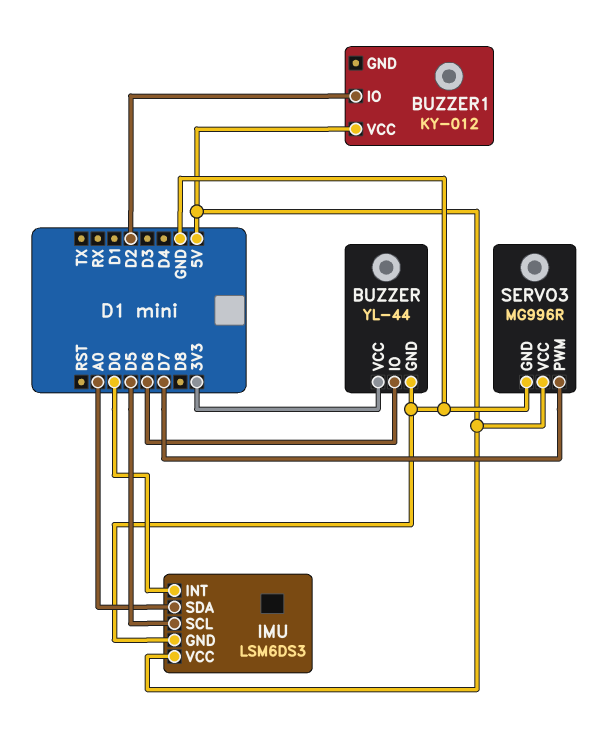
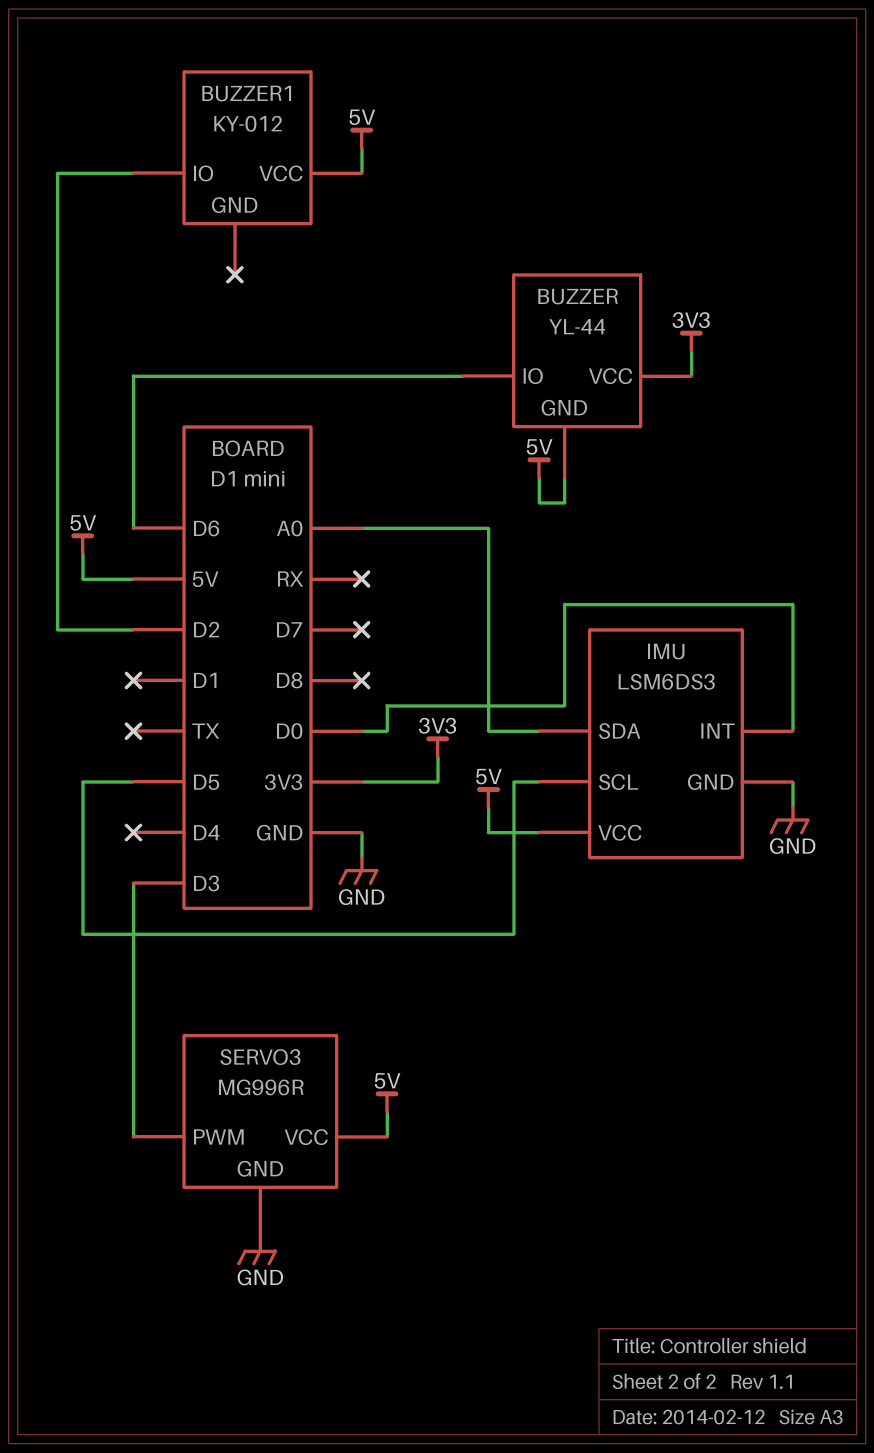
BUZZER pin GND: GND -> 5V
SERVO3 pin PWM: D7 -> D3

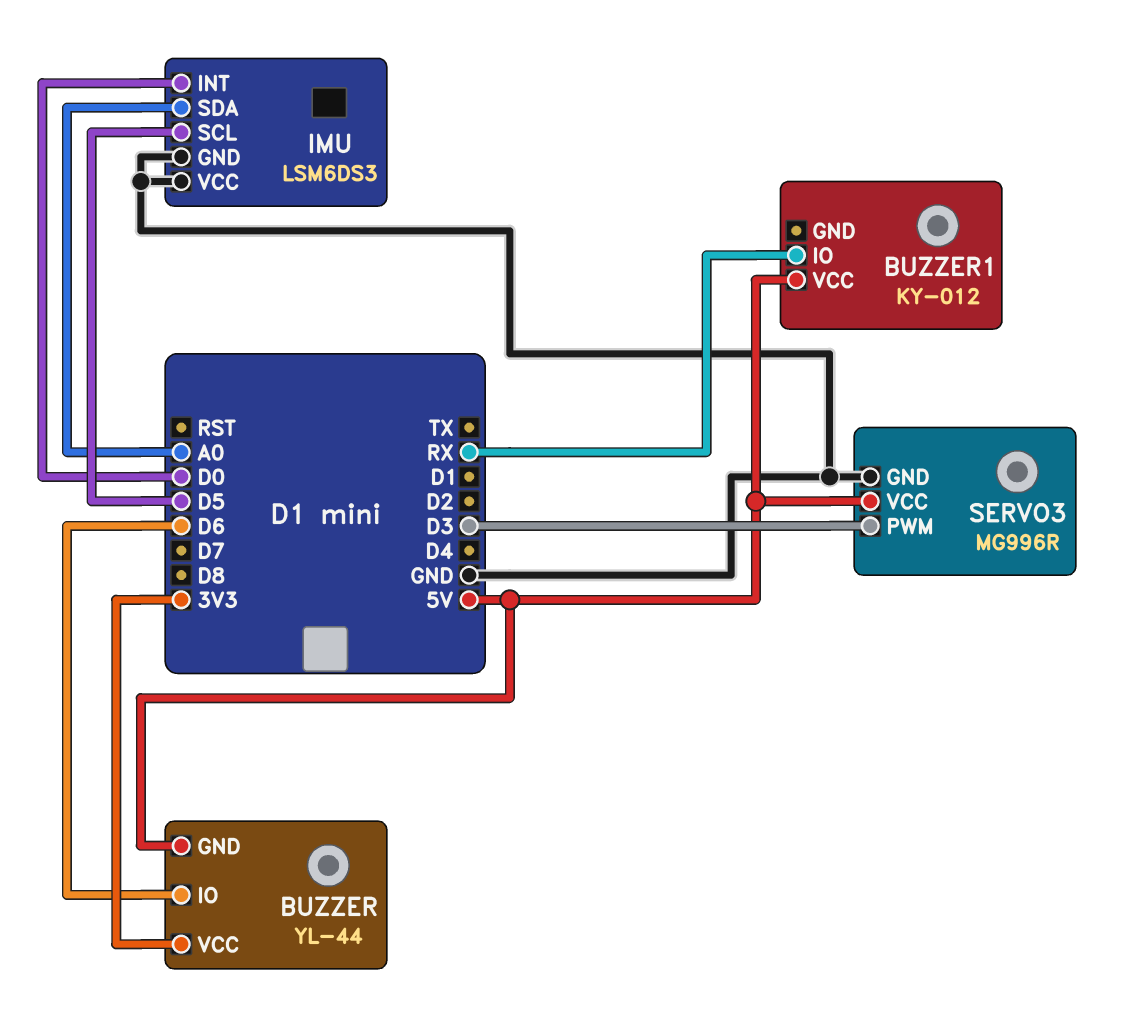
BUZZER1 pin IO: D2 -> RX
IMU pin VCC: 5V -> GND

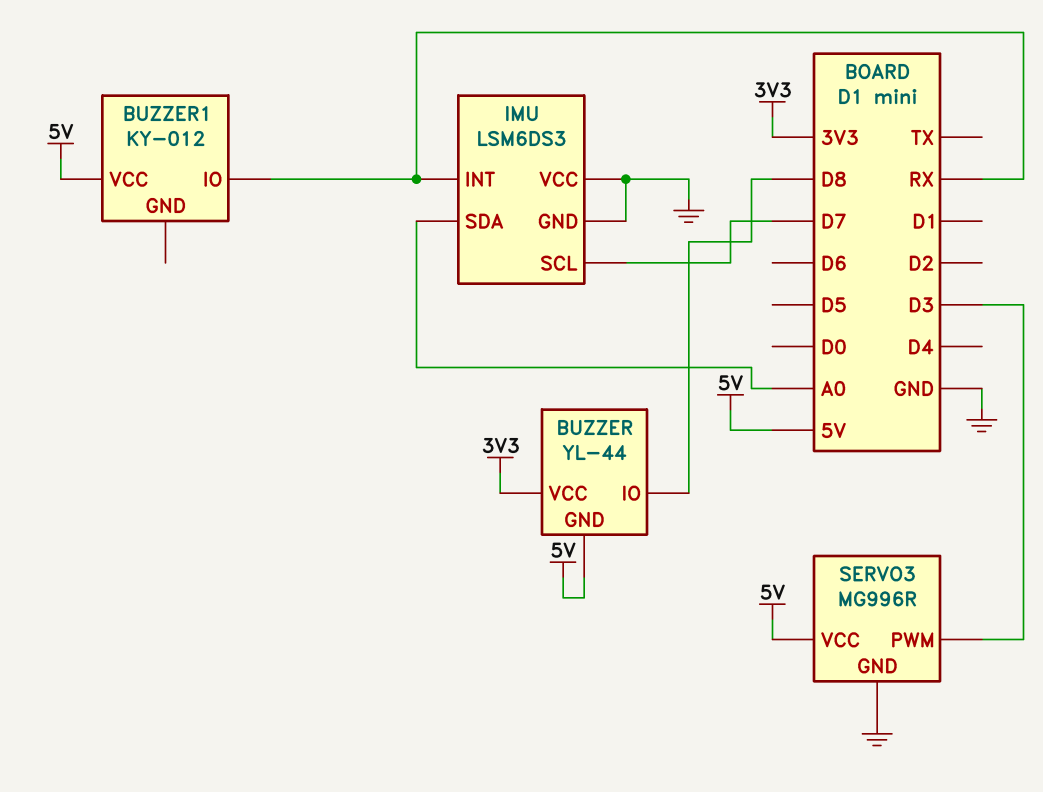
BUZZER pin IO: D6 -> D8
IMU pin INT: D0 -> RX
IMU pin SCL: D5 -> D7

